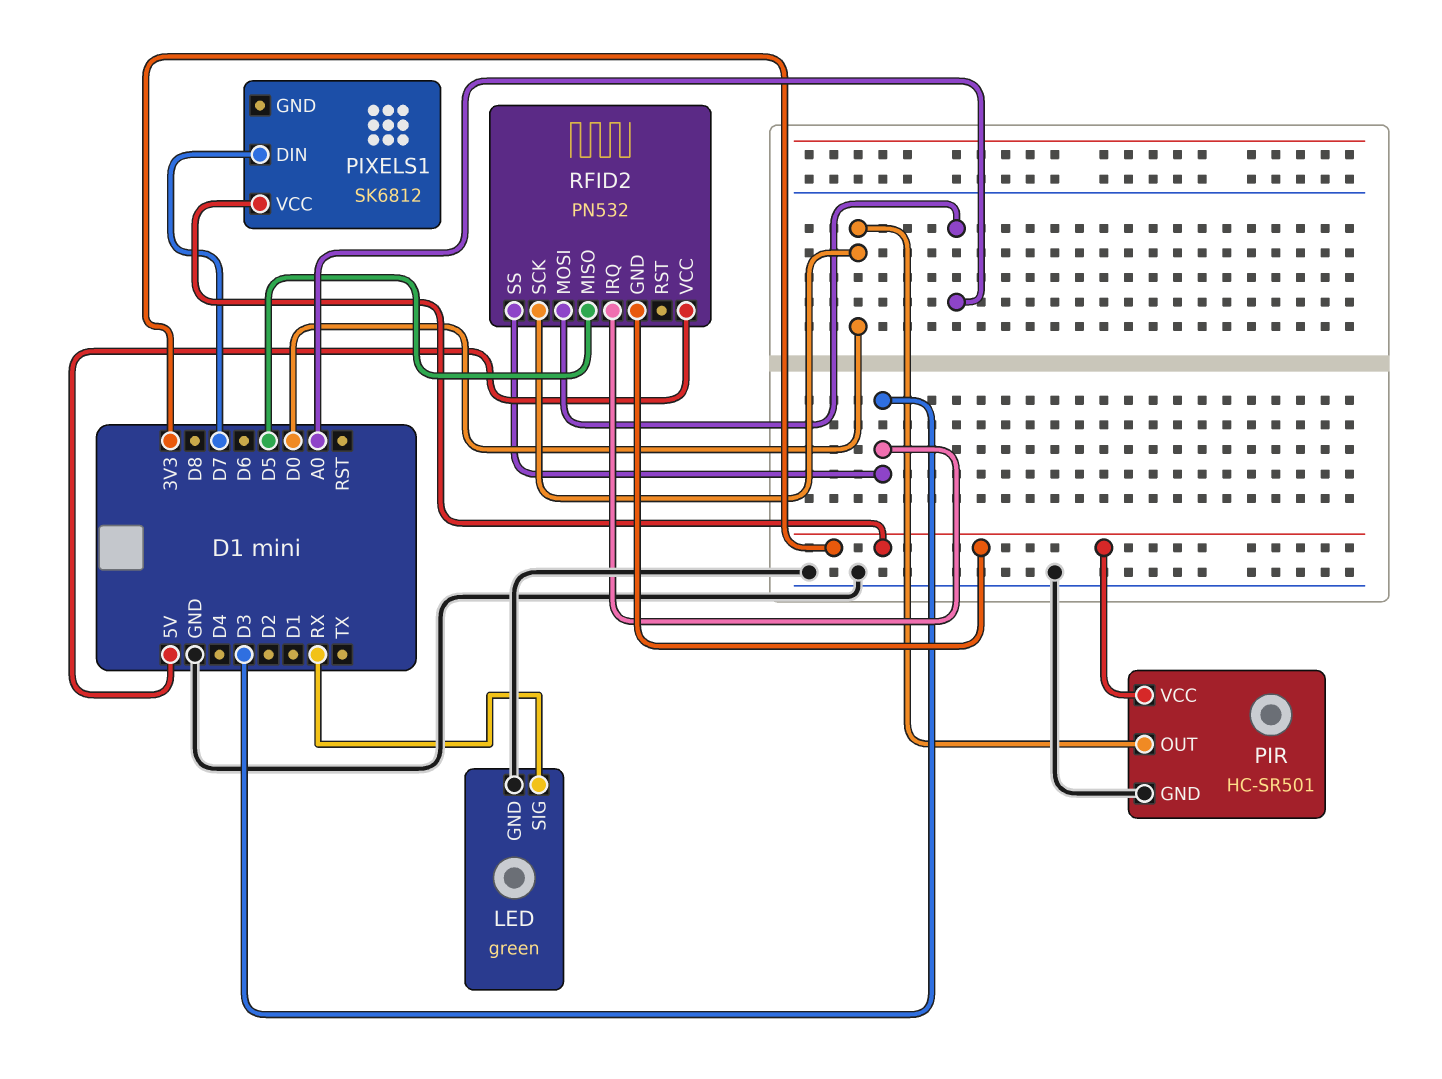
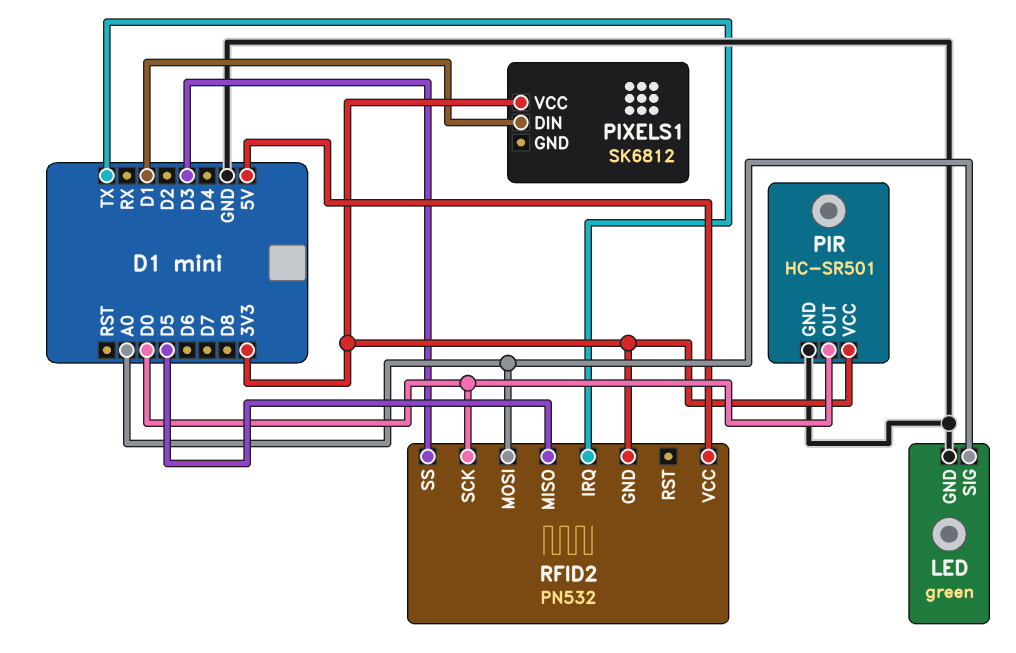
LED pin SIG: RX -> A0
PIXELS1 pin DIN: D7 -> D1
RFID2 pin IRQ: D3 -> TX

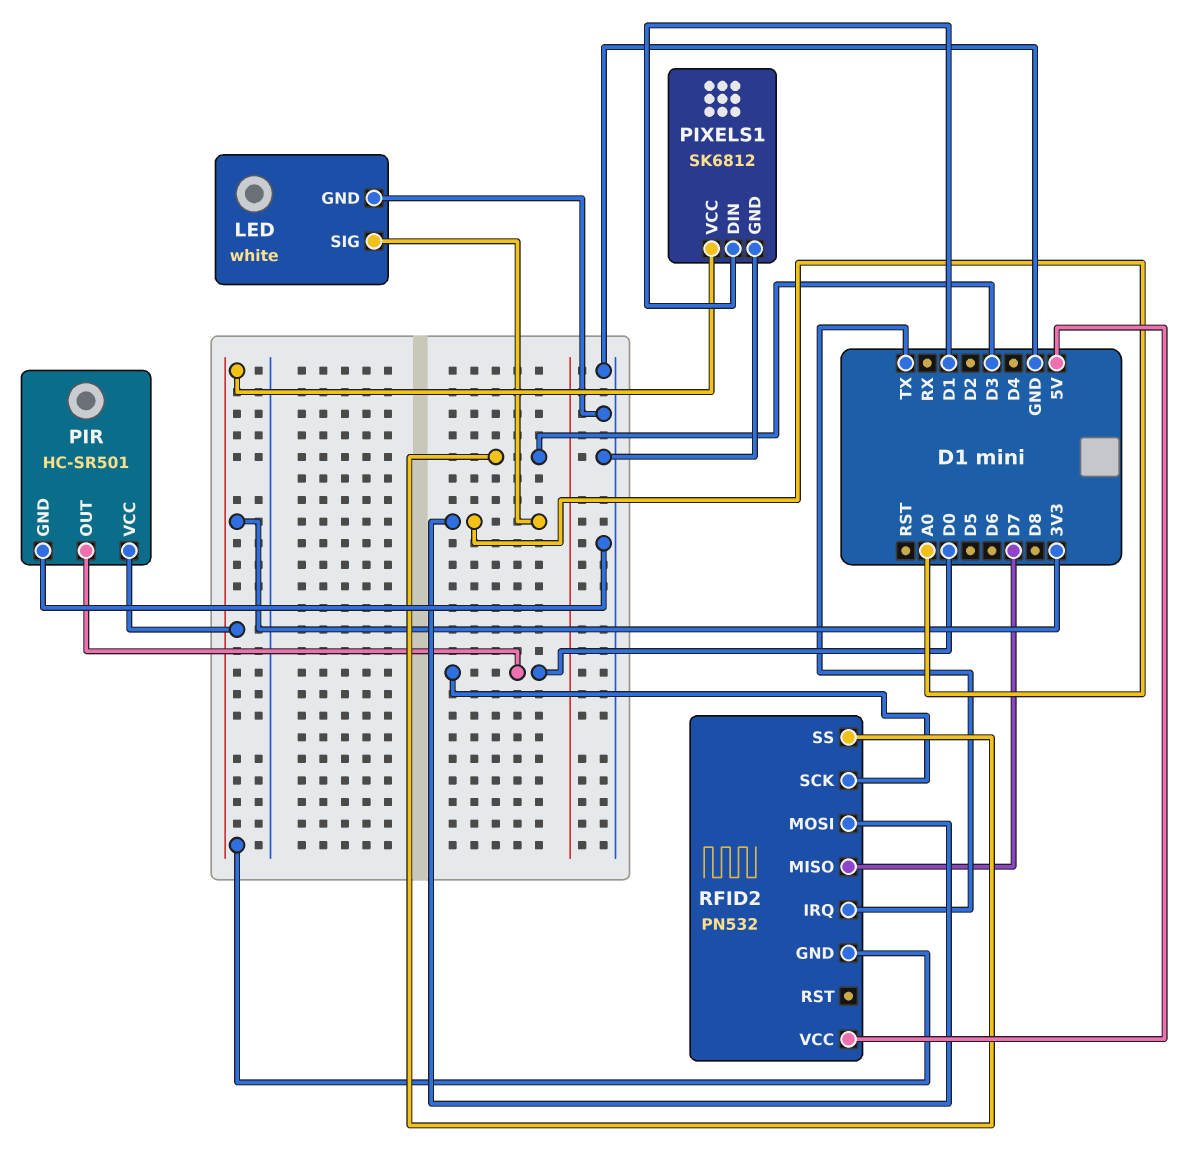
LED: green -> white
PIXELS1 pin GND: none -> GND
RFID2 pin MISO: D5 -> D7

